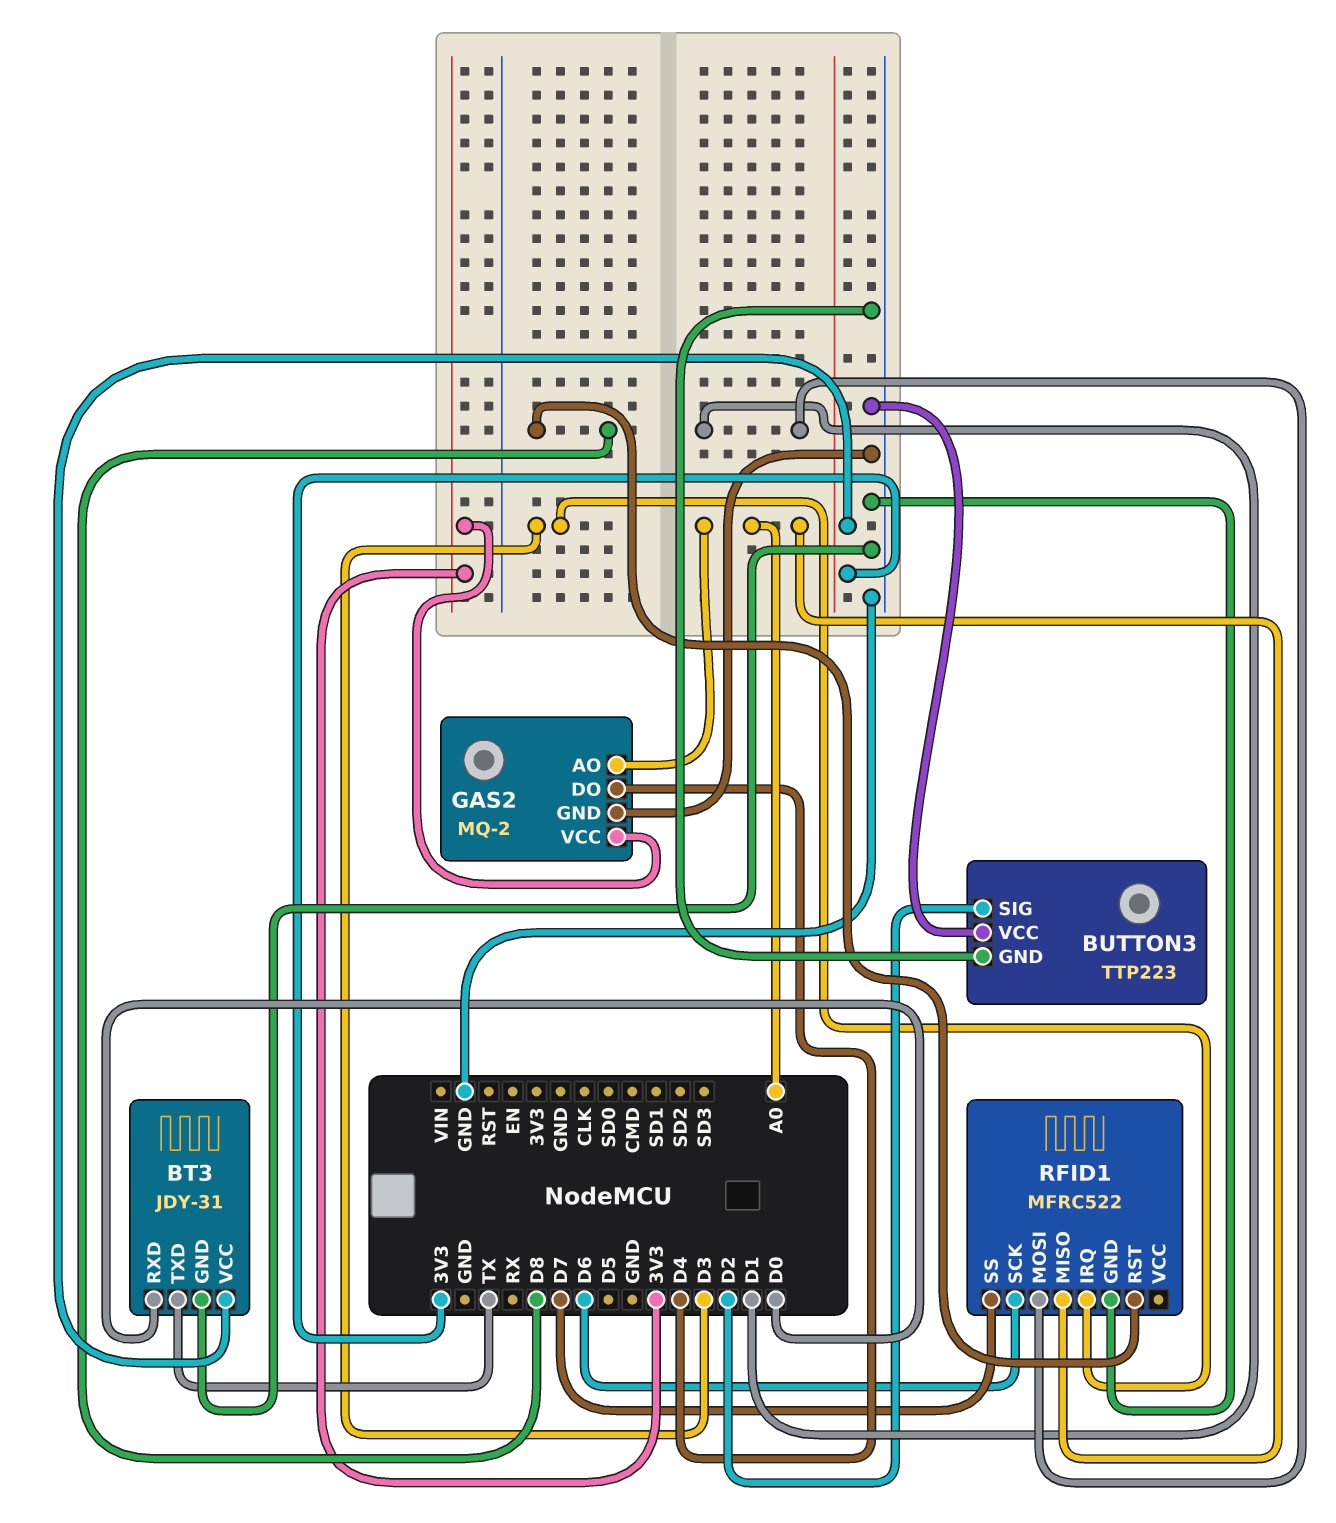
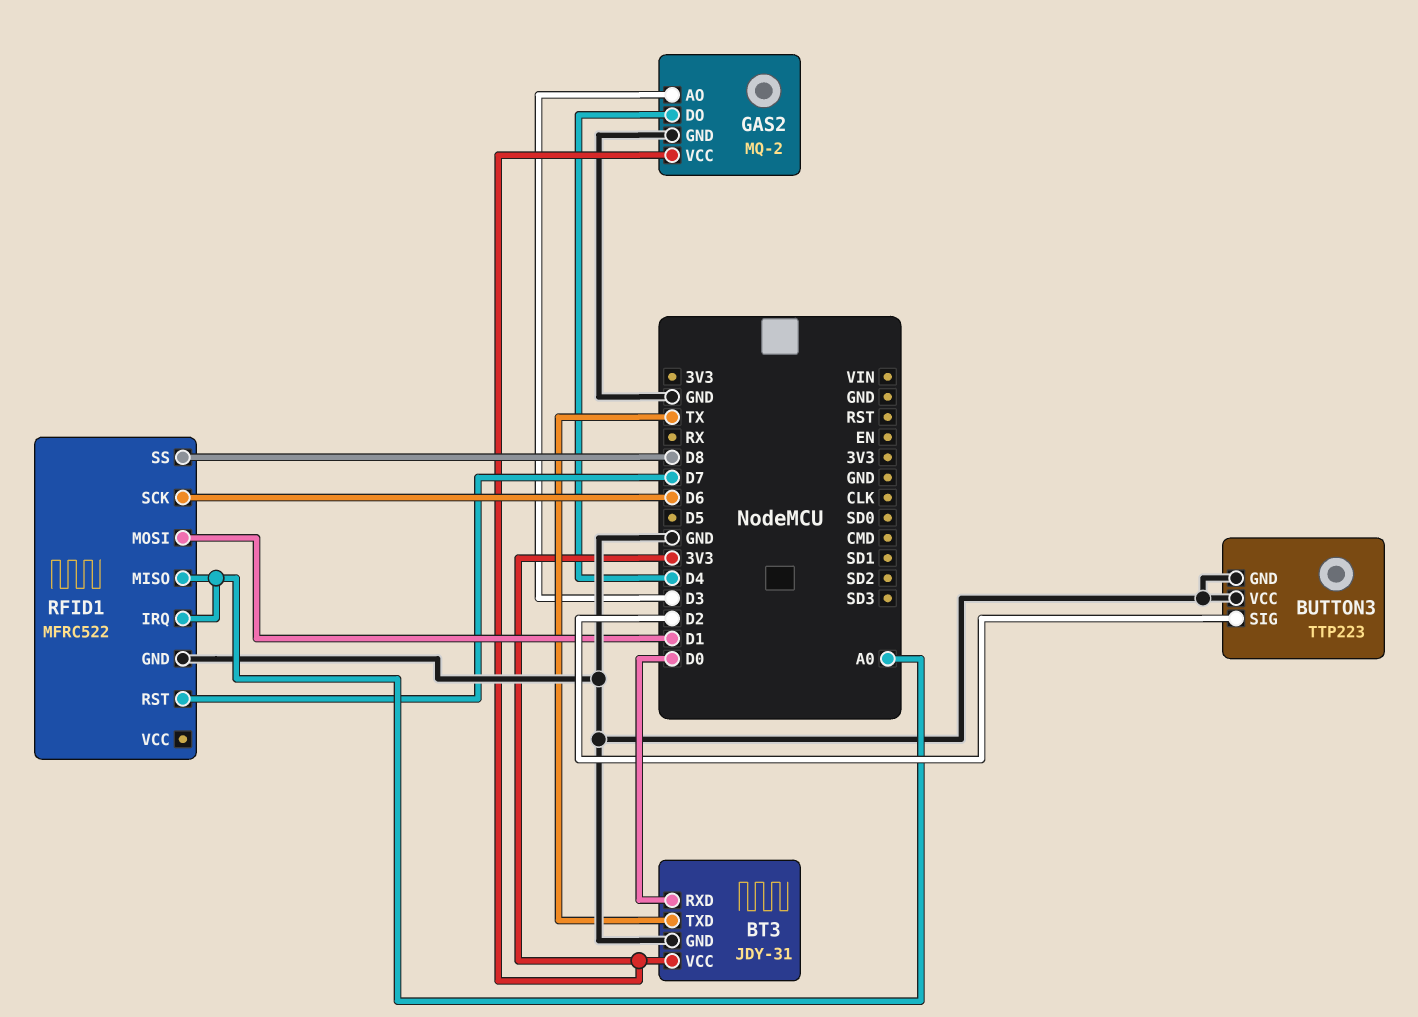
GAS2 pin AO: A0 -> D3
RFID1 pin IRQ: D3 -> A0
RFID1 pin RST: D8 -> D7
RFID1 pin SS: D7 -> D8

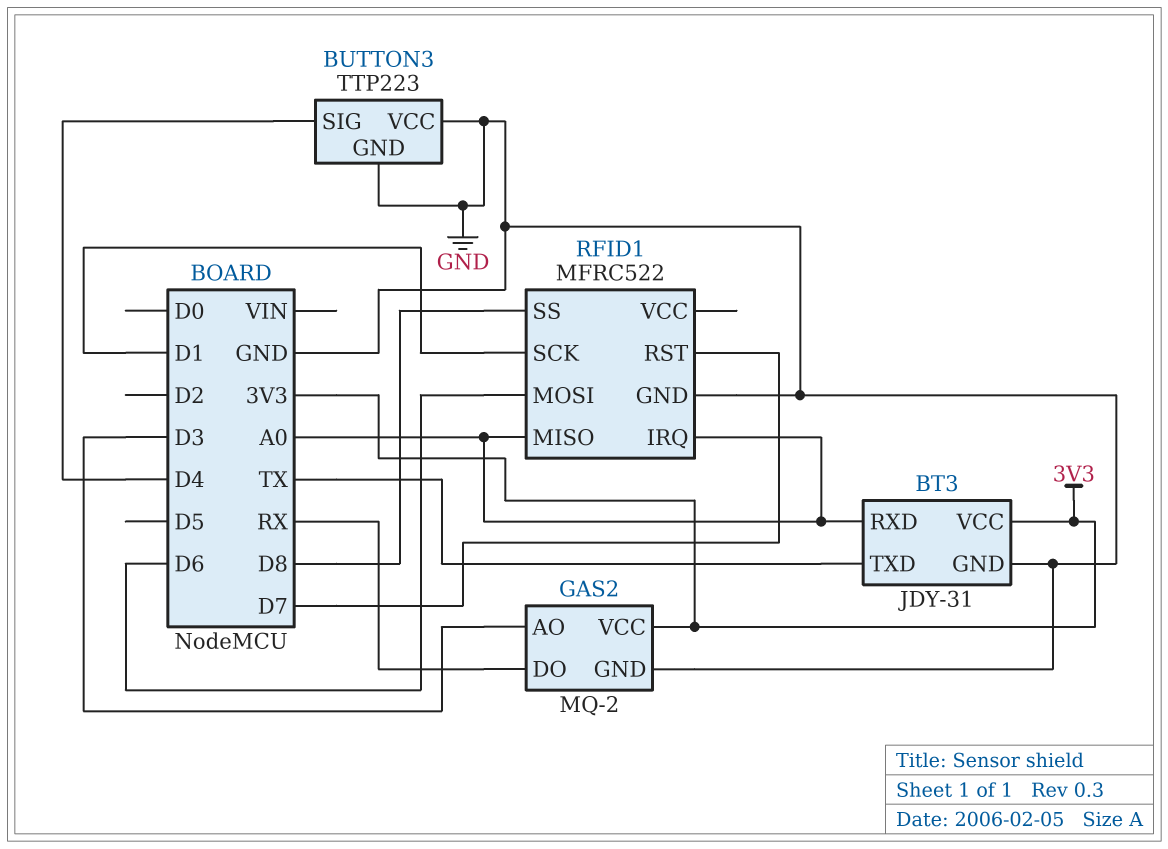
BT3 pin RXD: D0 -> A0
BUTTON3 pin SIG: D2 -> D4
GAS2 pin DO: D4 -> RX
RFID1 pin MOSI: D1 -> D6
RFID1 pin SCK: D6 -> D1

